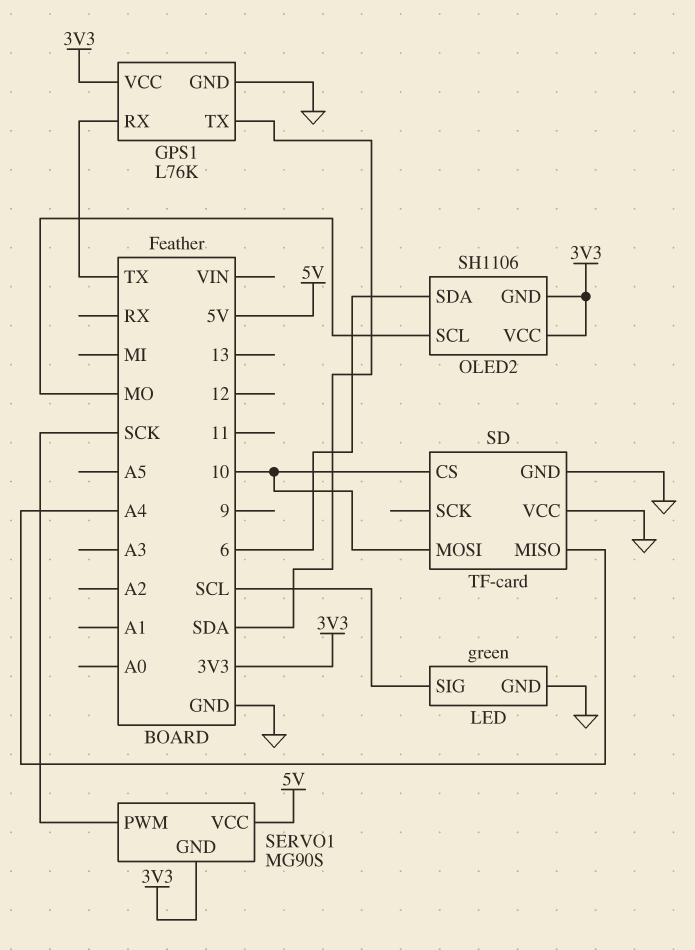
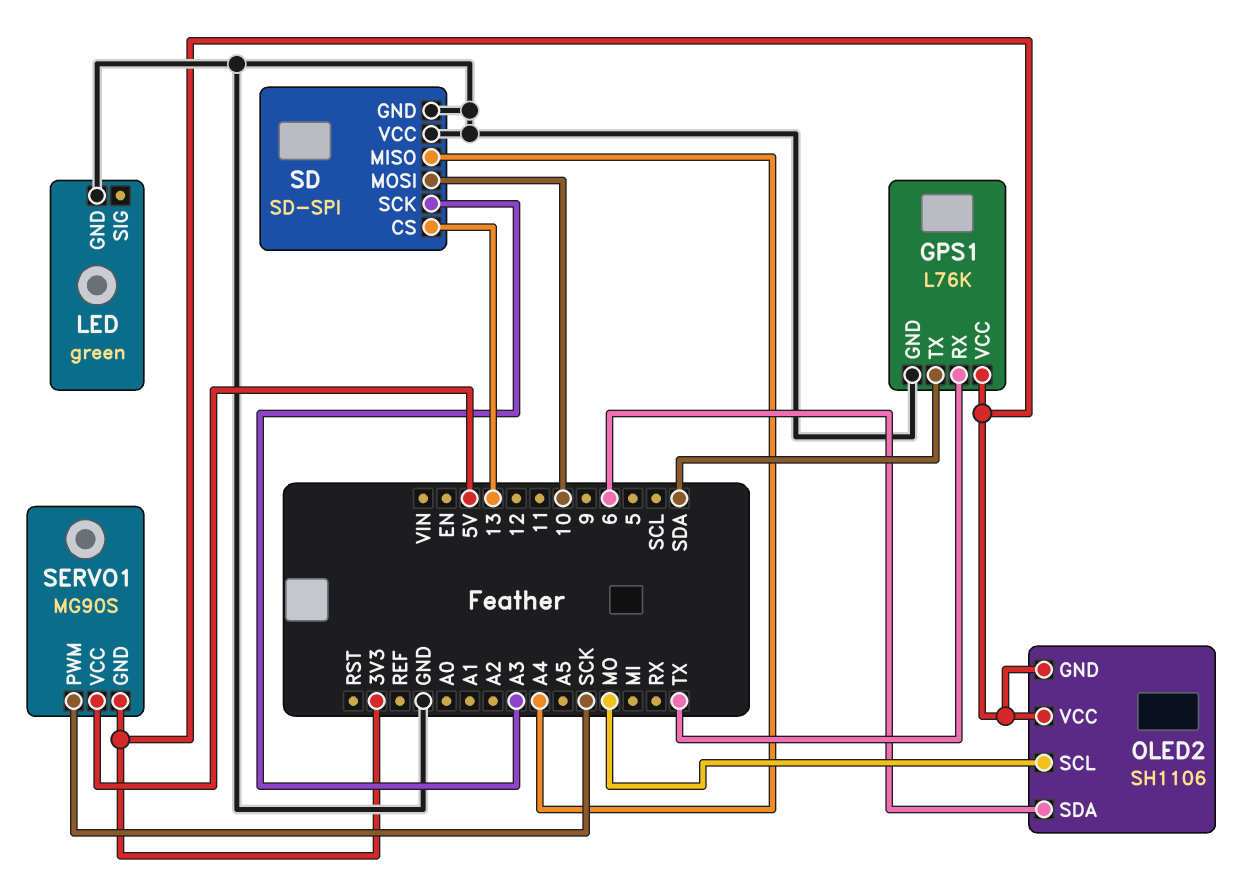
LED pin SIG: SCL -> none
SD: TF-card -> SD-SPI
SD pin CS: 10 -> 13
SD pin SCK: none -> A3

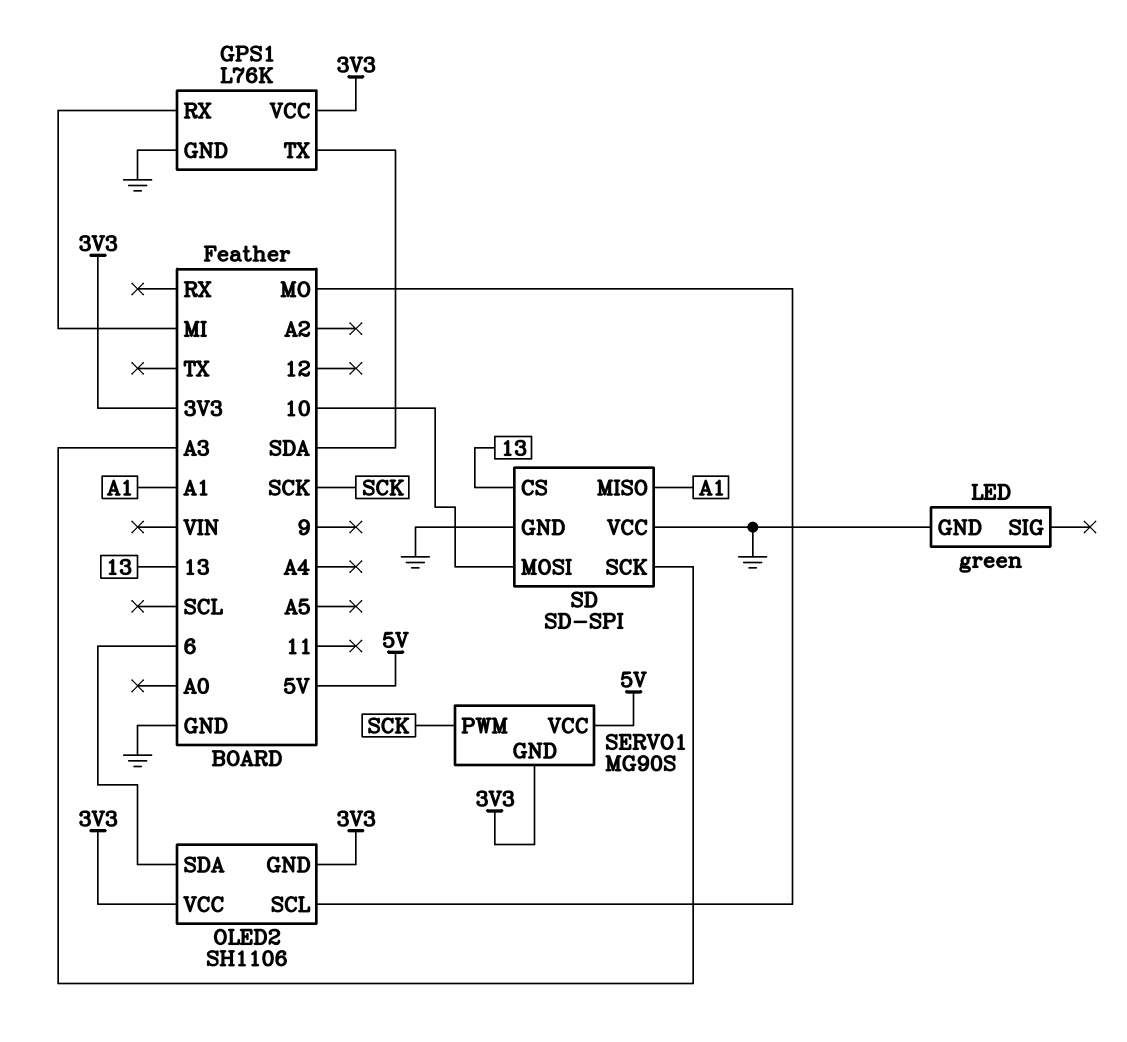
GPS1 pin RX: TX -> MI
SD pin MISO: A4 -> A1

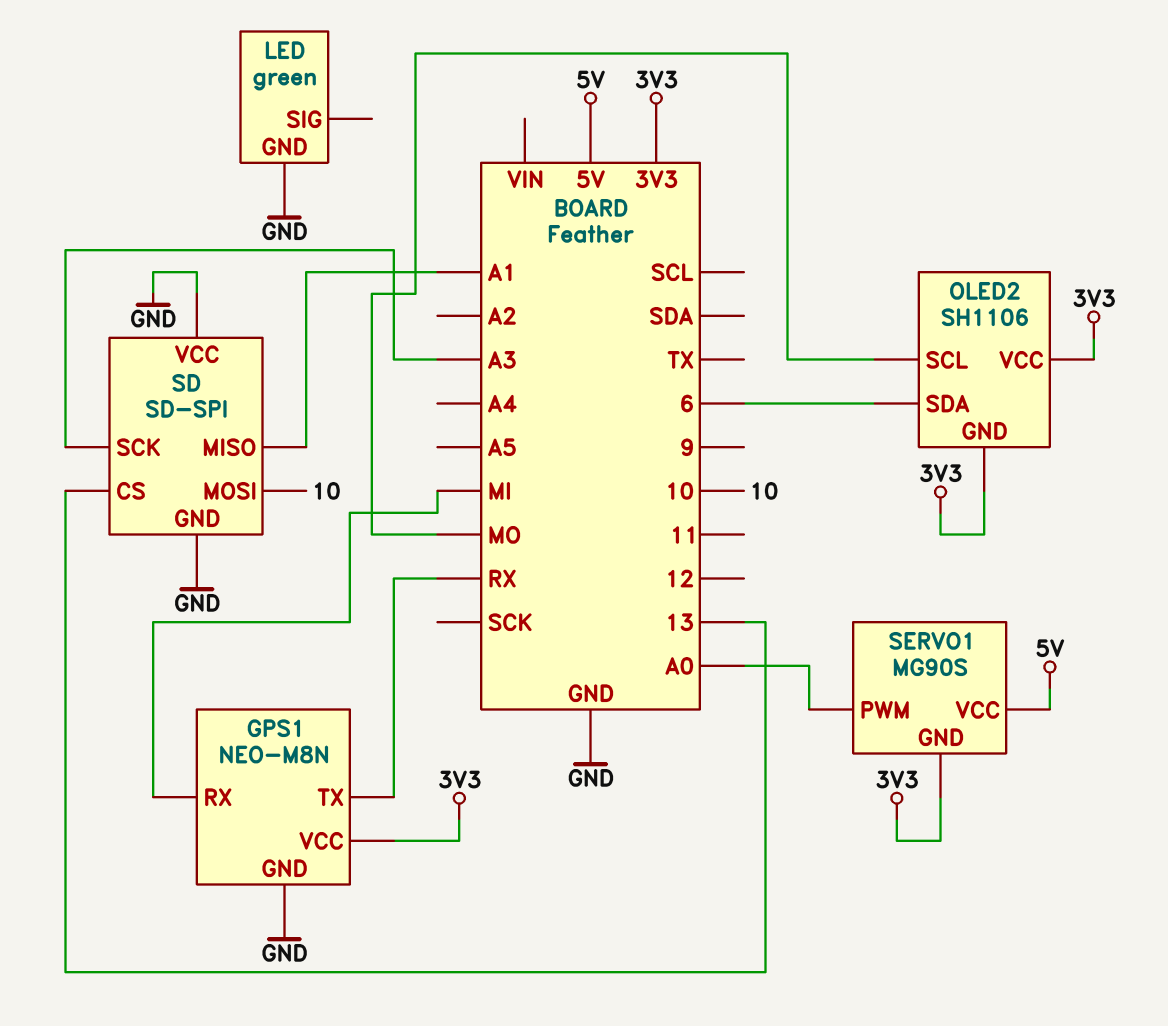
GPS1: L76K -> NEO-M8N
GPS1 pin TX: SDA -> RX
SERVO1 pin PWM: SCK -> A0

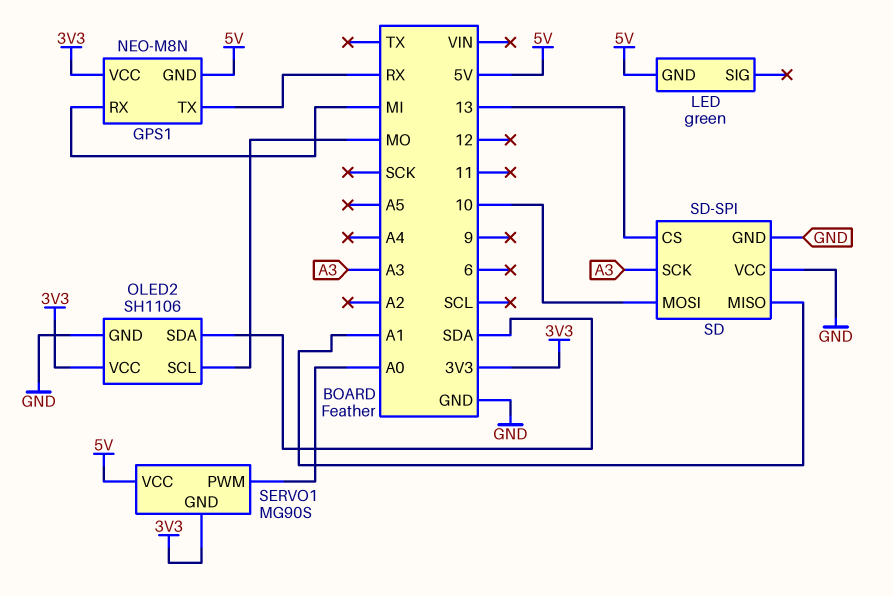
GPS1 pin GND: GND -> 5V
LED pin GND: GND -> 5V
OLED2 pin GND: 3V3 -> GND
OLED2 pin SDA: 6 -> SDA

